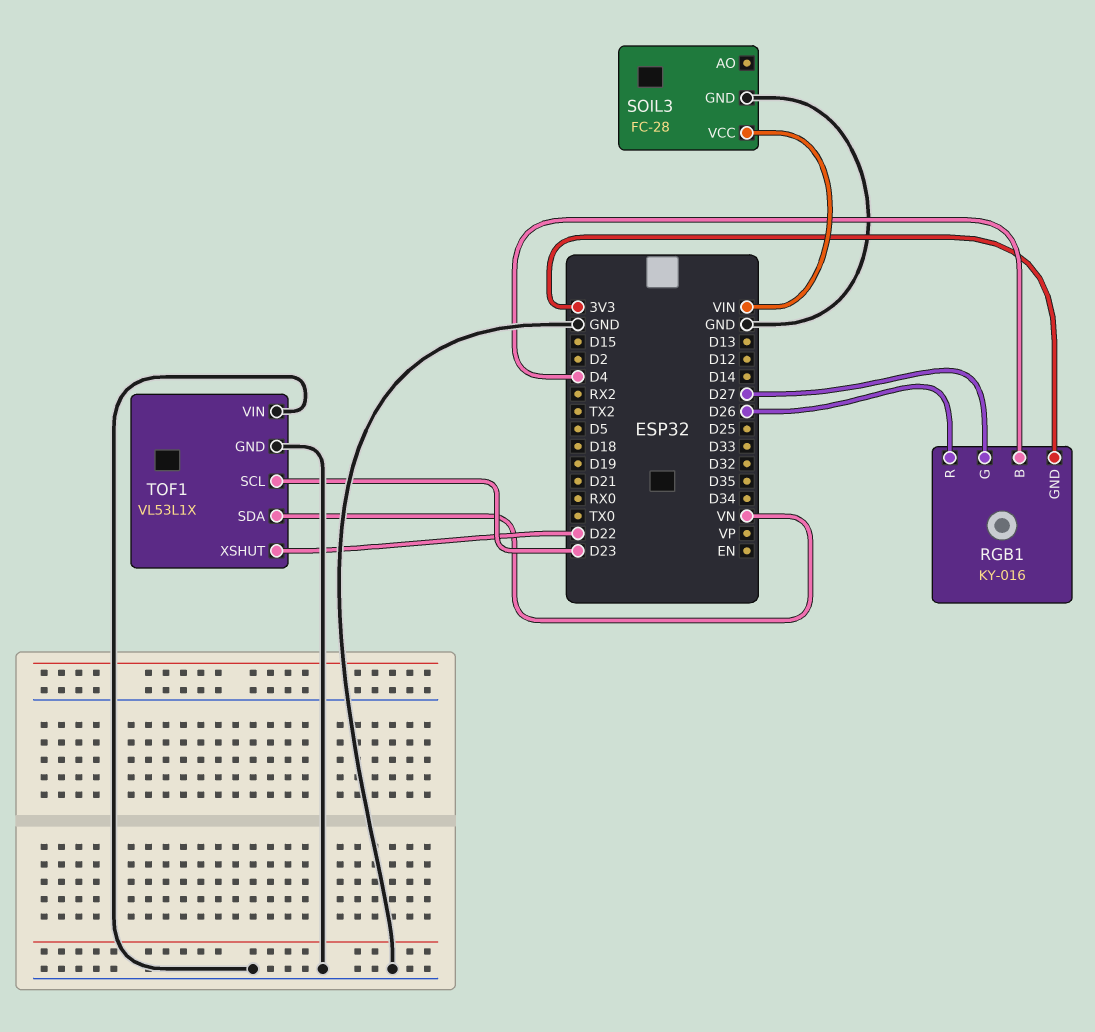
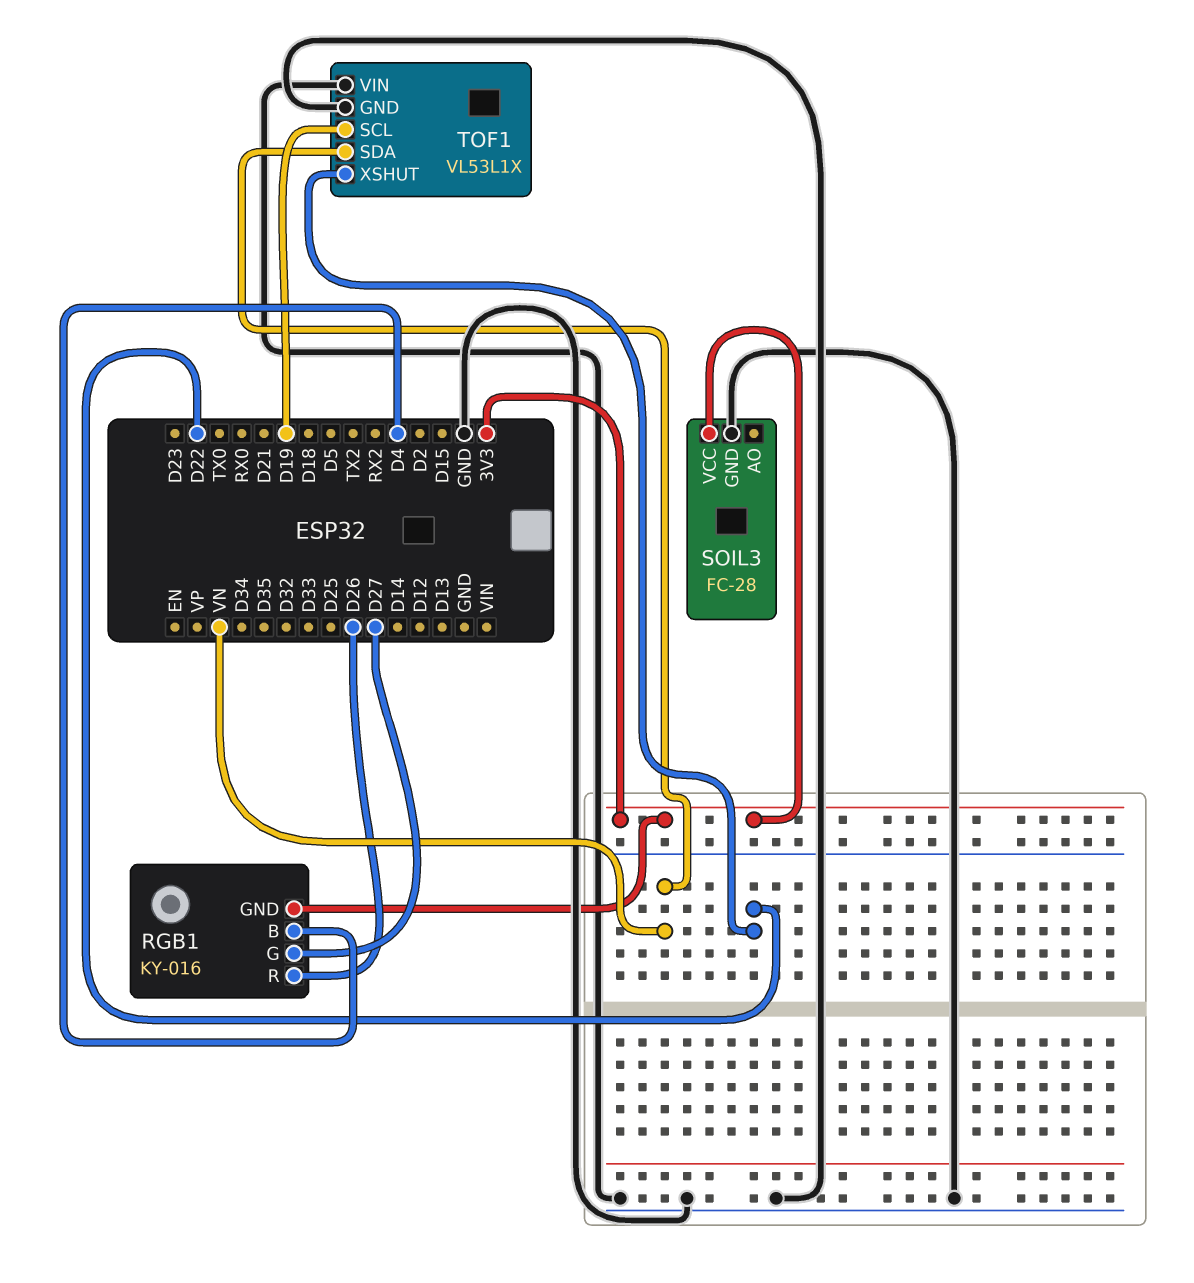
SOIL3 pin VCC: VIN -> 3V3
TOF1 pin SCL: D23 -> D19

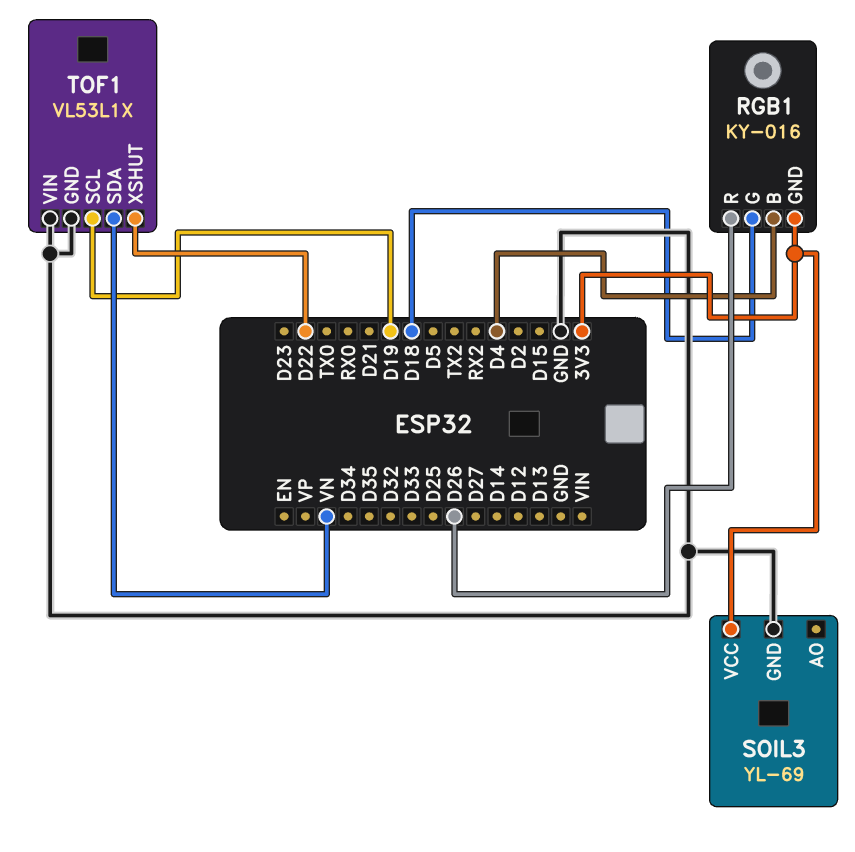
RGB1 pin G: D27 -> D18
SOIL3: FC-28 -> YL-69

